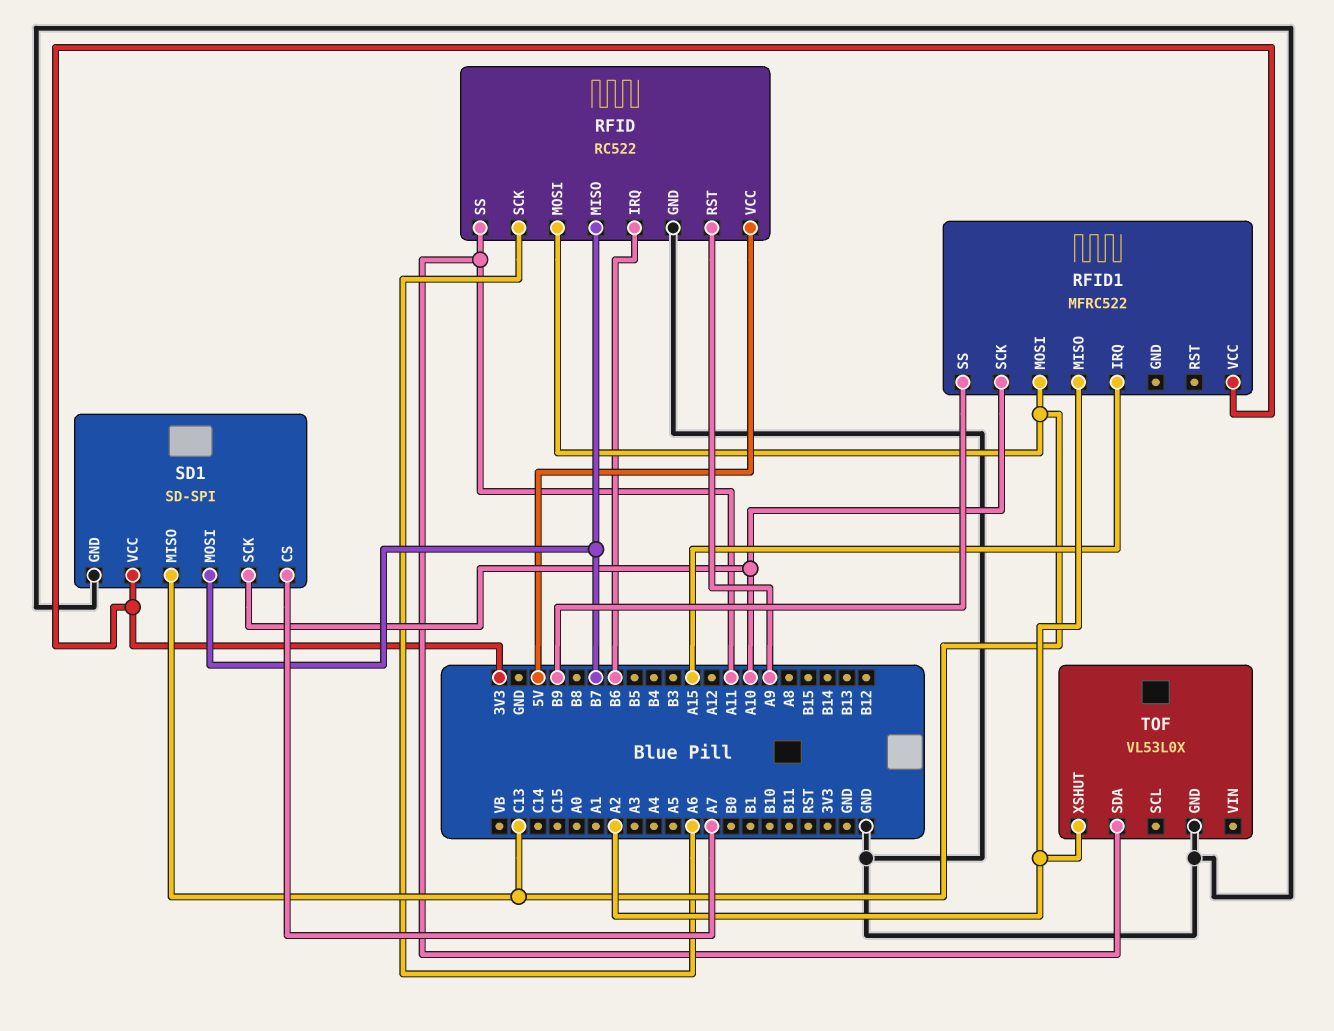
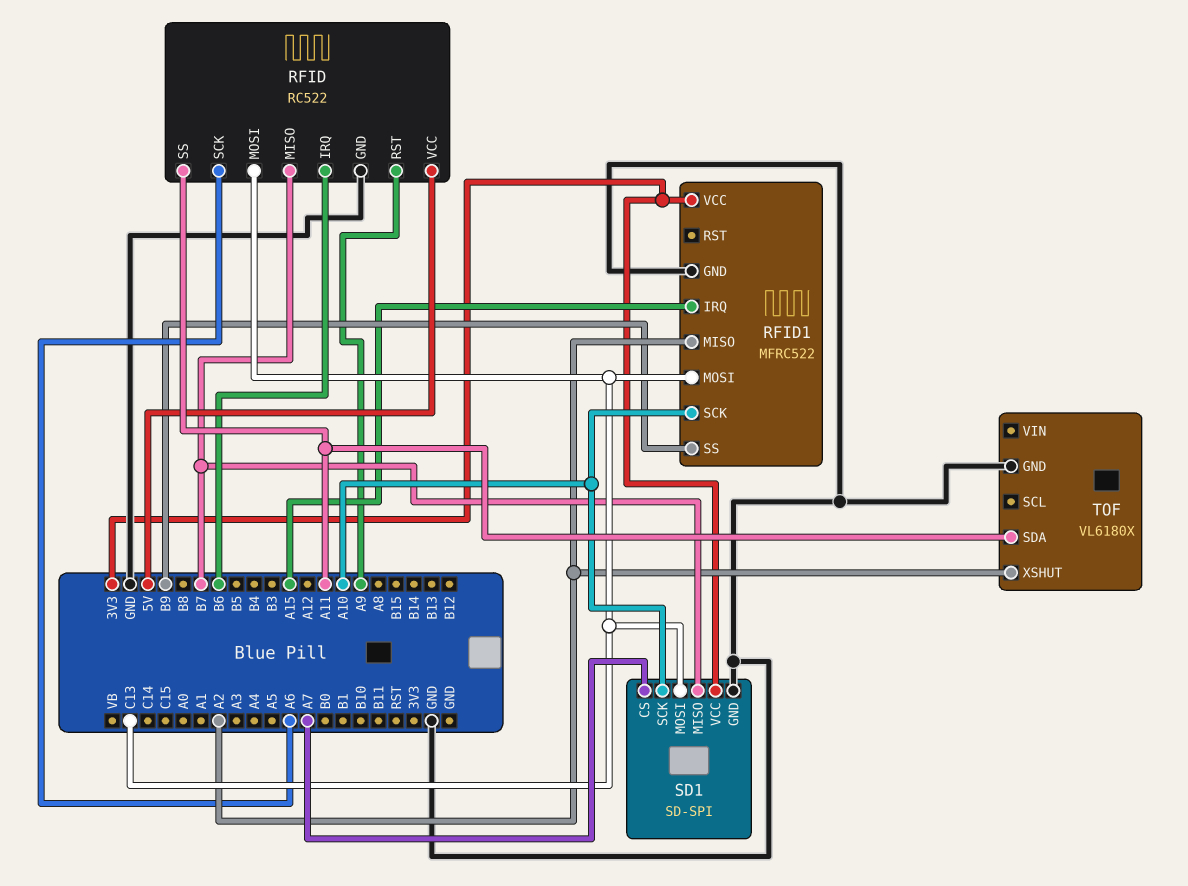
RFID1 pin GND: none -> GND
SD1 pin MISO: C13 -> B7
SD1 pin MOSI: B7 -> C13
TOF: VL53L0X -> VL6180X

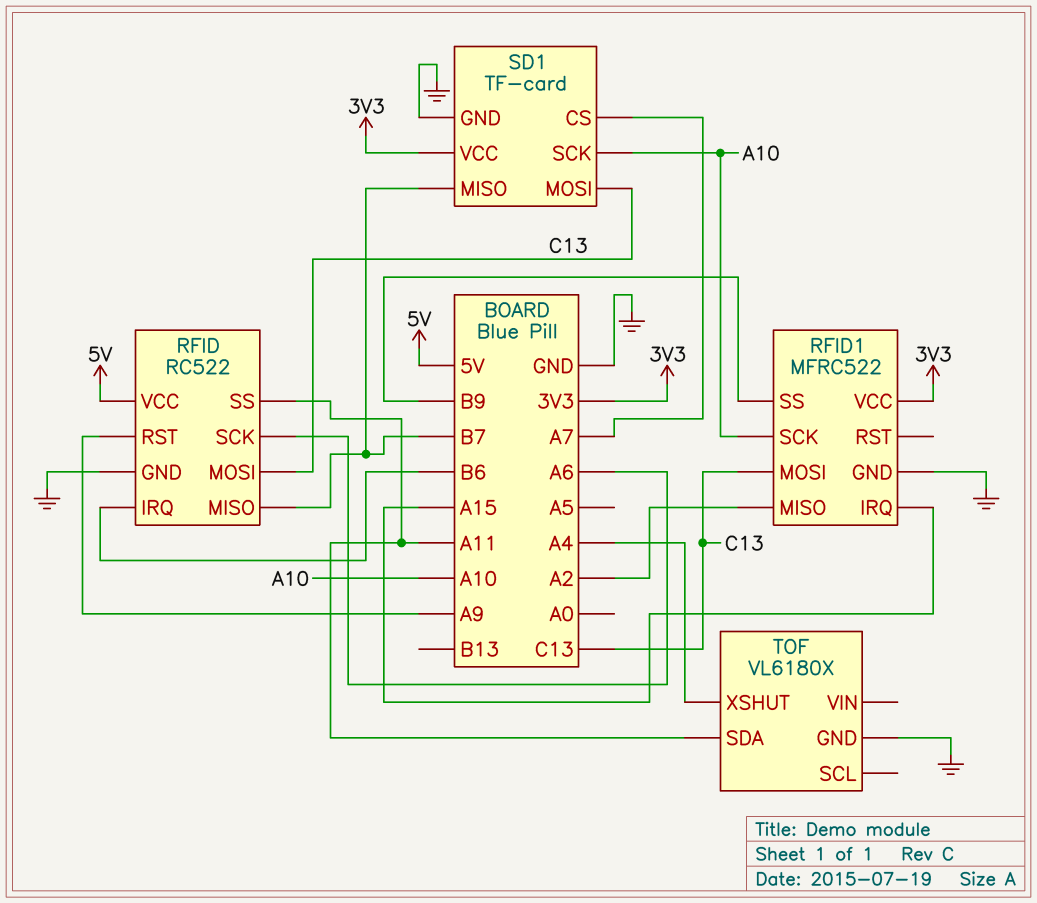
SD1: SD-SPI -> TF-card
TOF pin XSHUT: A2 -> A4

